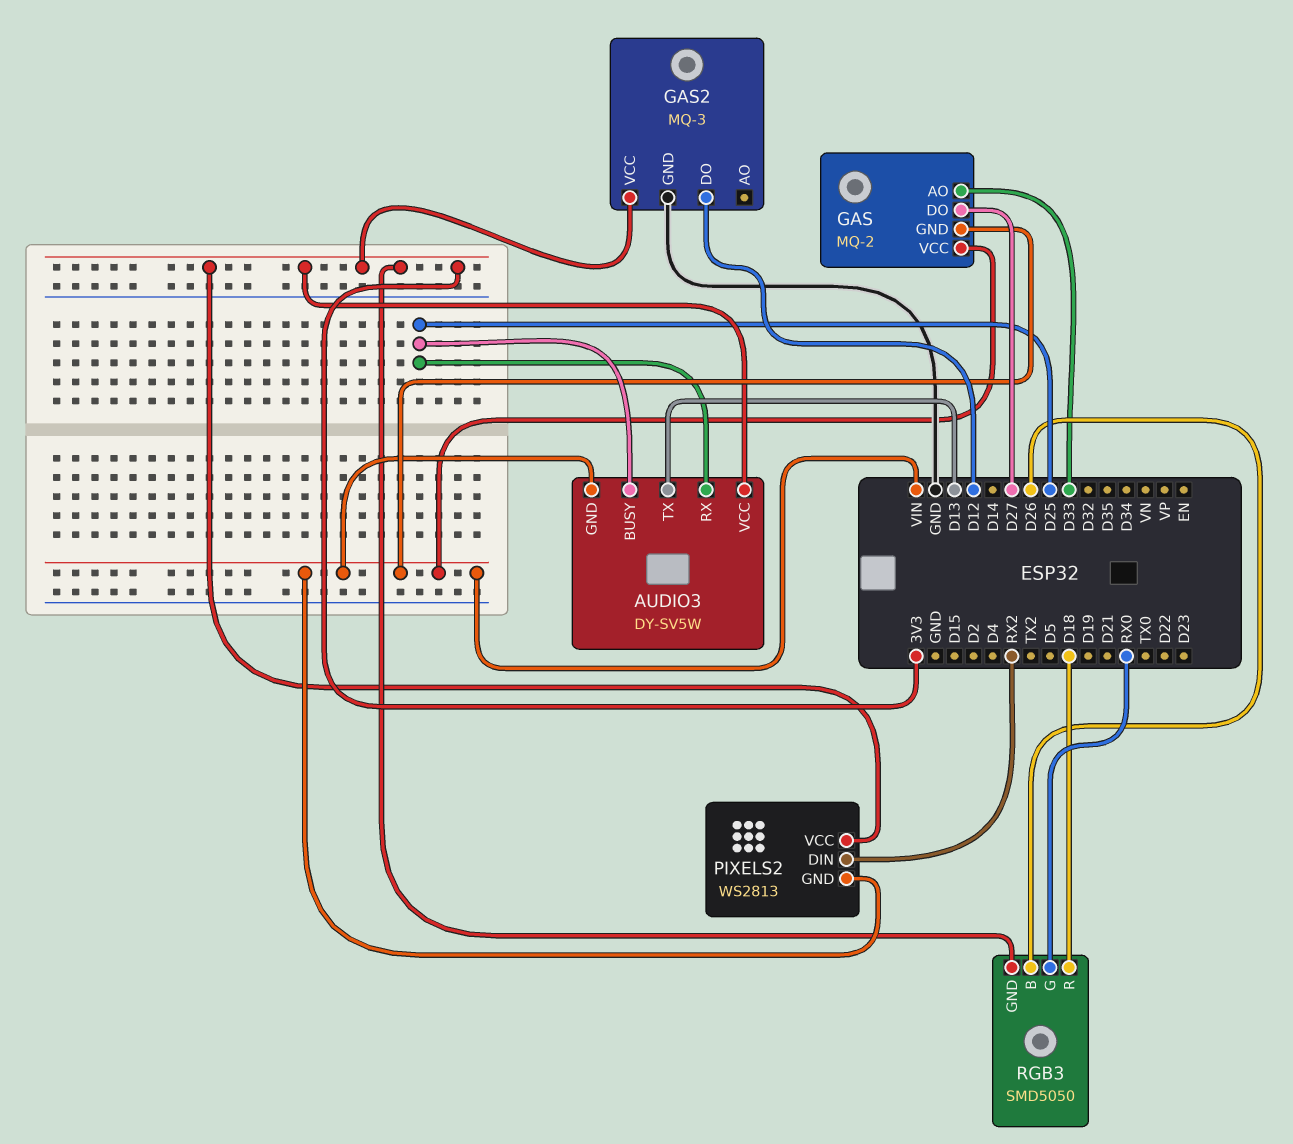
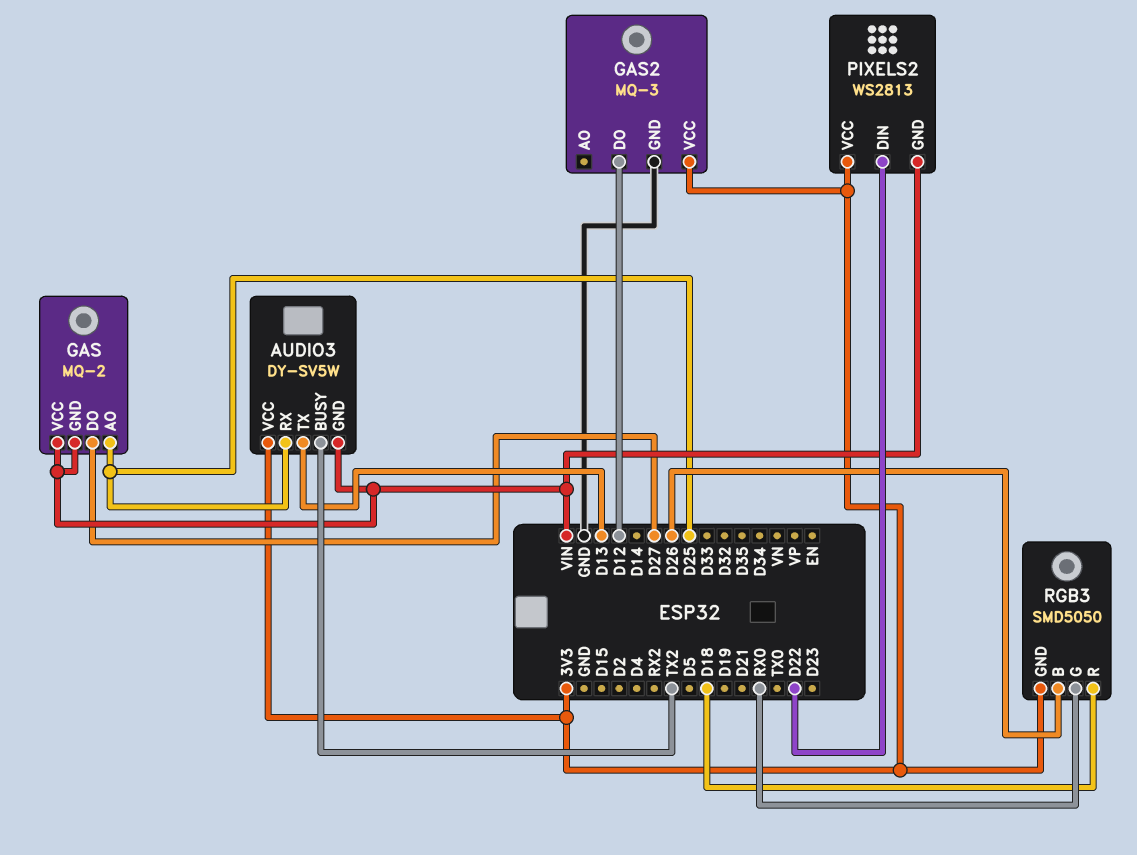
AUDIO3 pin BUSY: D25 -> TX2
GAS pin AO: D33 -> D25
PIXELS2 pin DIN: RX2 -> D22

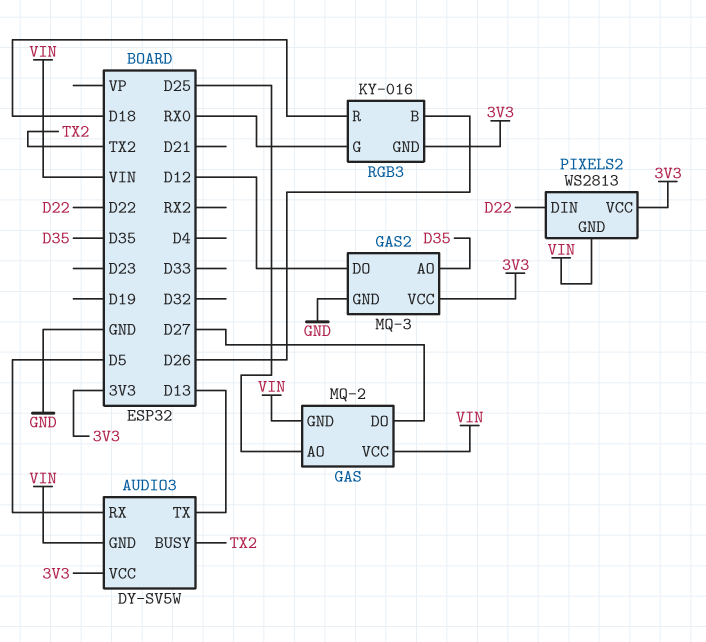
AUDIO3 pin RX: D25 -> D5
GAS2 pin AO: none -> D35
RGB3: SMD5050 -> KY-016

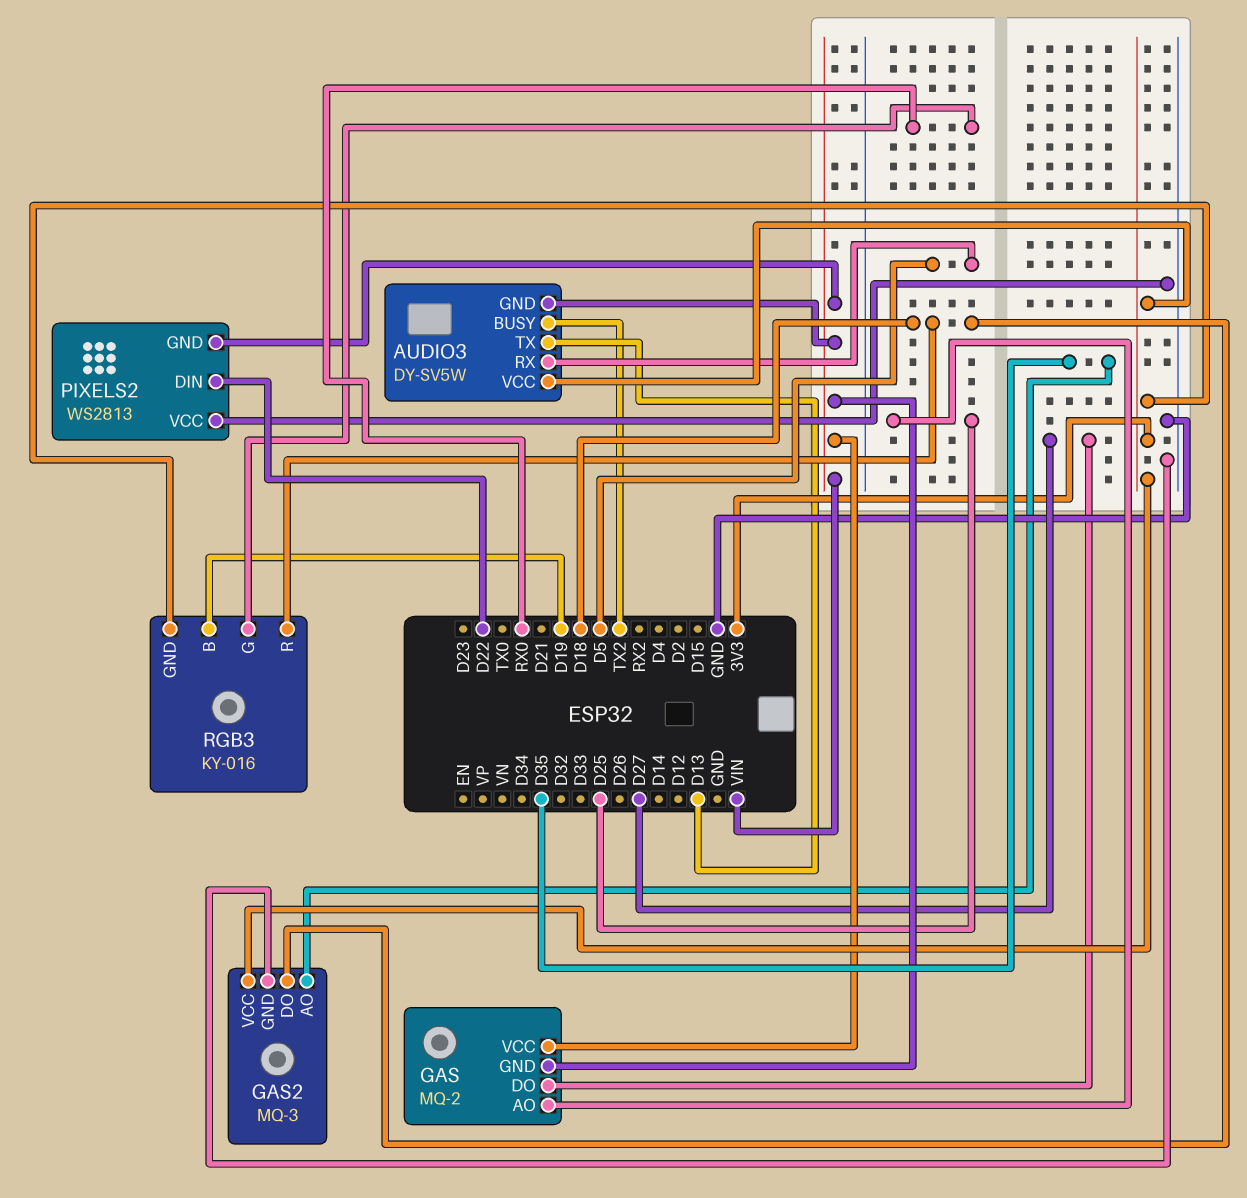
GAS2 pin DO: D12 -> D18
PIXELS2 pin VCC: 3V3 -> GND
RGB3 pin B: D26 -> D19

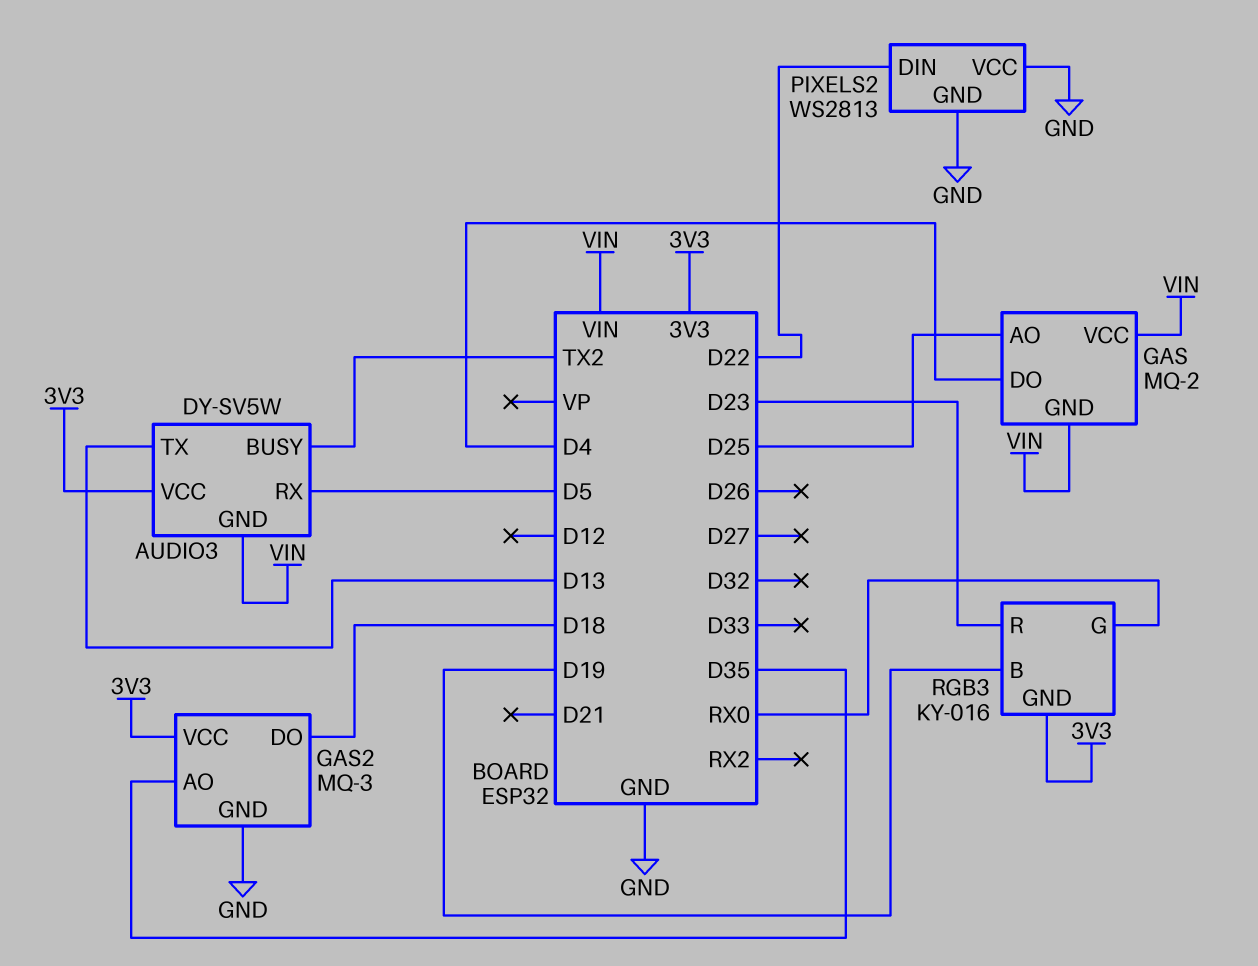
GAS pin DO: D27 -> D4
PIXELS2 pin GND: VIN -> GND
RGB3 pin R: D18 -> D23

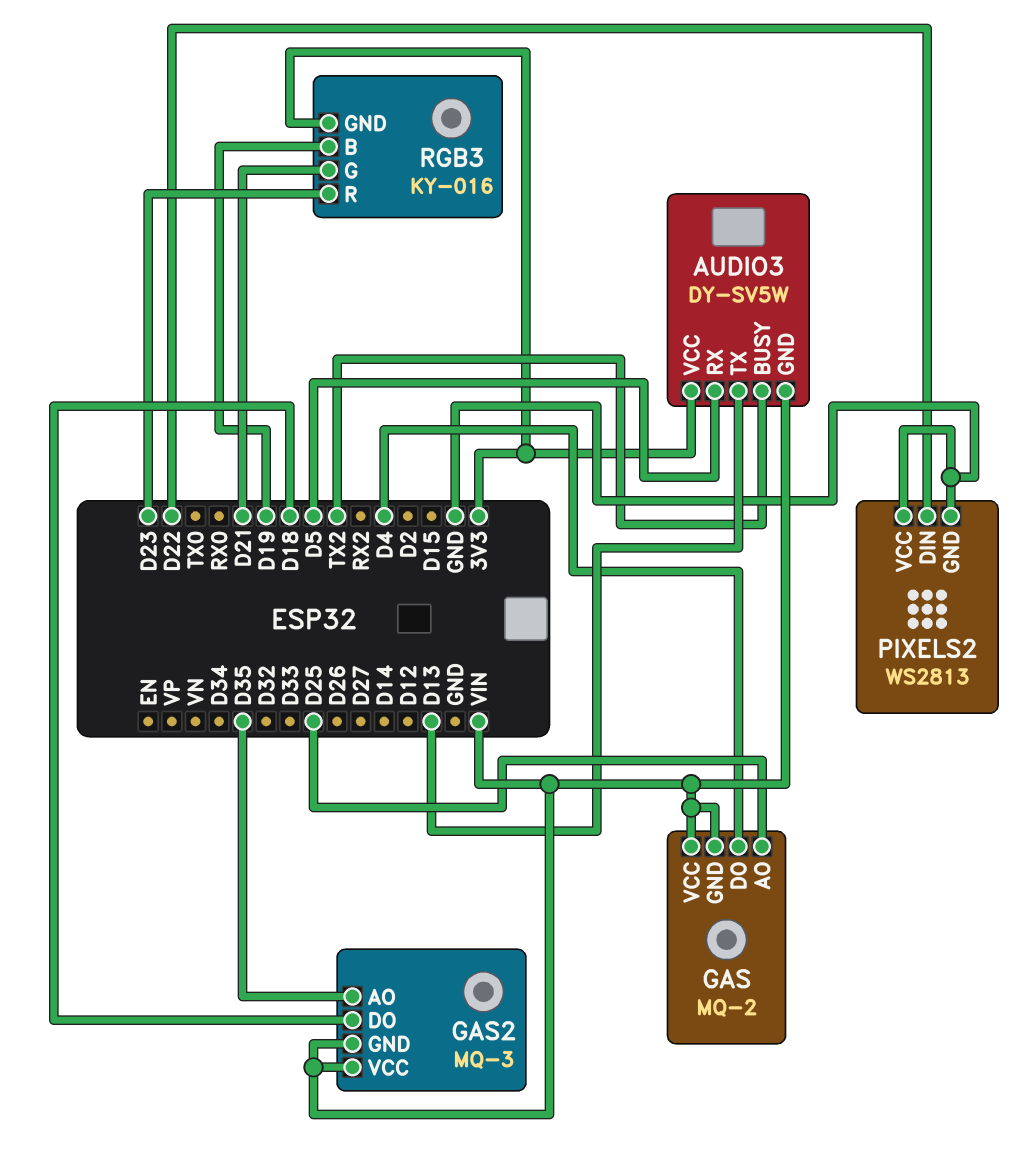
GAS2 pin GND: GND -> VIN
GAS2 pin VCC: 3V3 -> VIN
RGB3 pin G: RX0 -> D21

